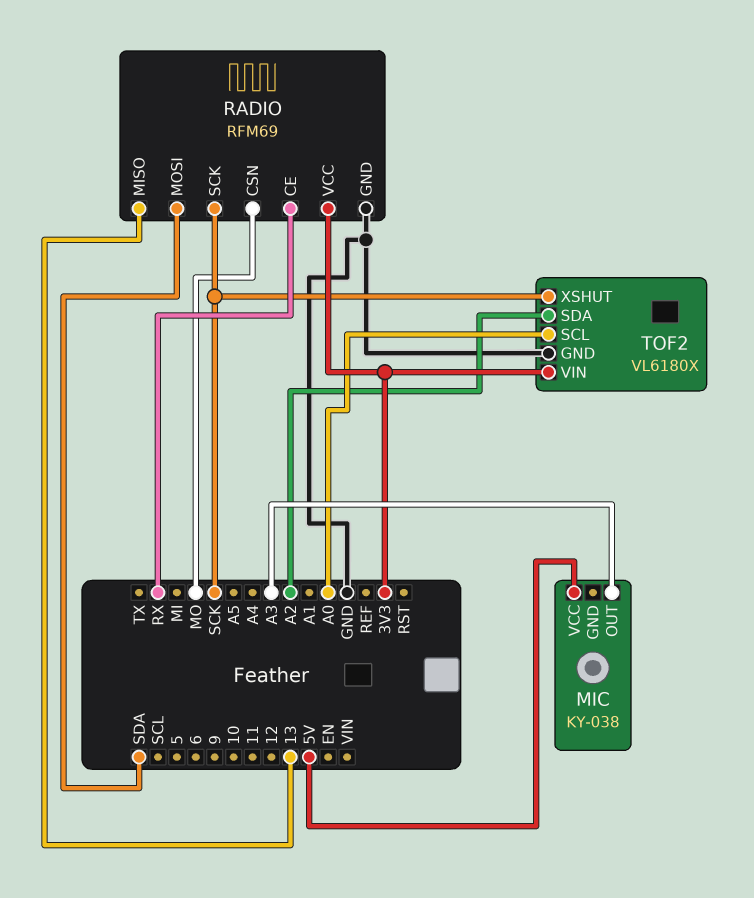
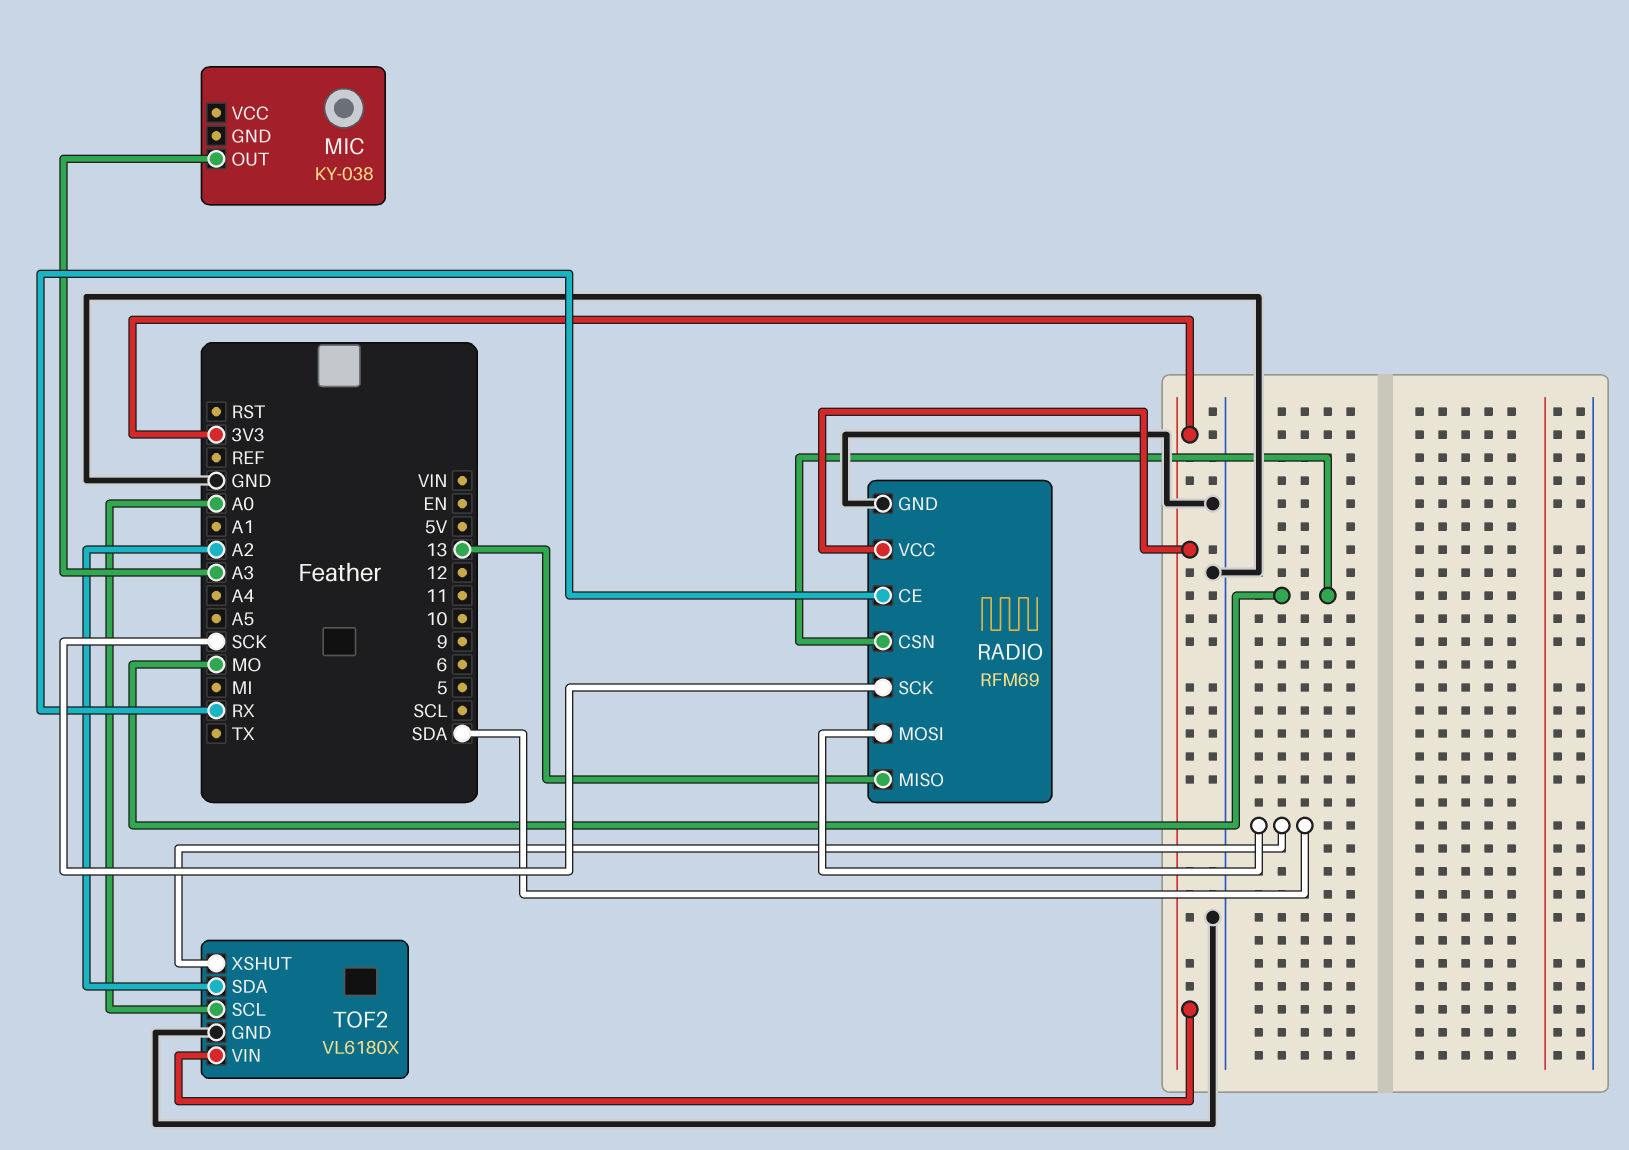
MIC pin VCC: 5V -> none
TOF2 pin XSHUT: SCK -> SDA

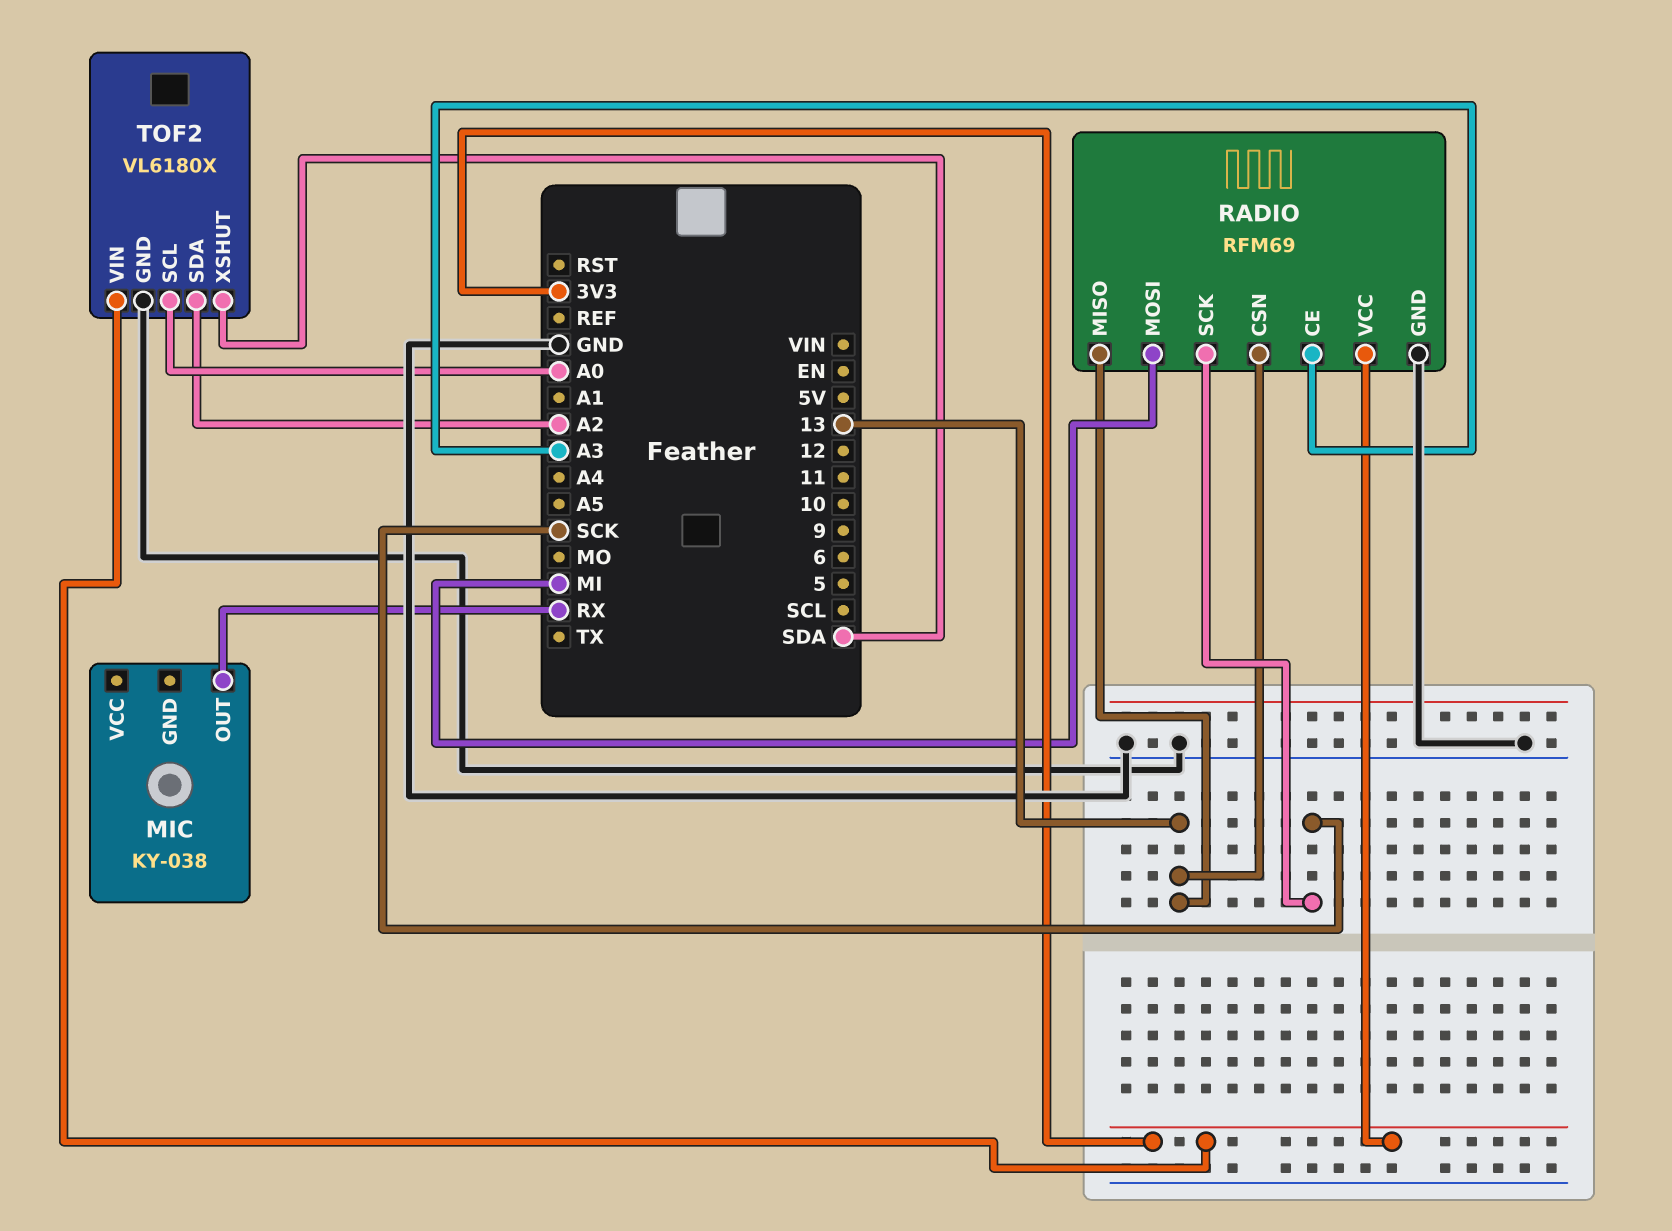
MIC pin OUT: A3 -> RX
RADIO pin CE: RX -> A3
RADIO pin CSN: MO -> 13
RADIO pin MOSI: SDA -> MI

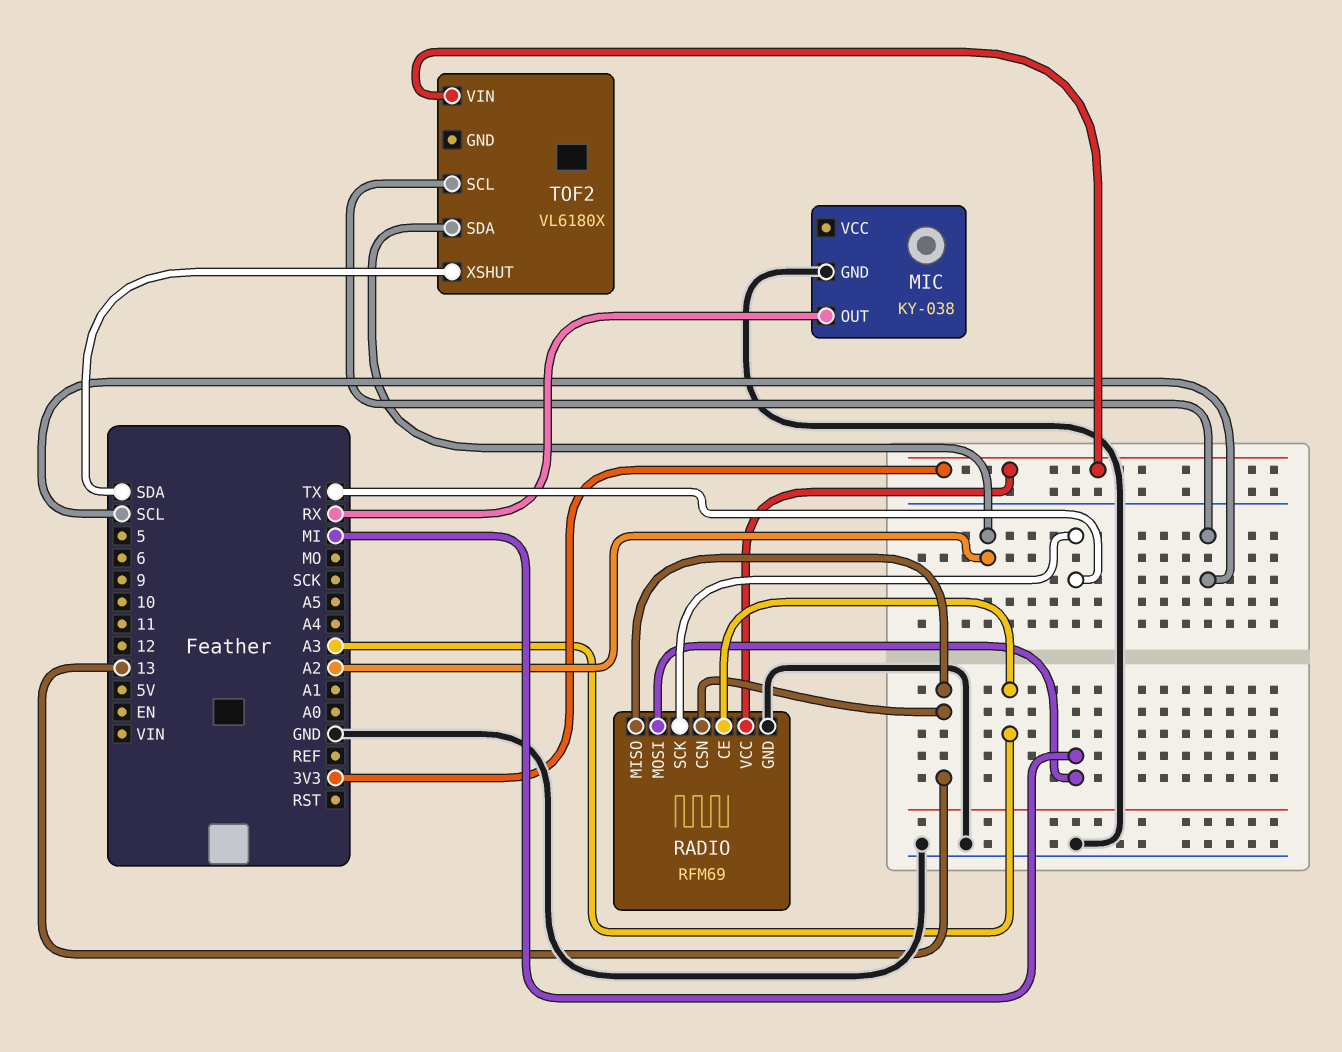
MIC pin GND: none -> GND
RADIO pin SCK: SCK -> TX
TOF2 pin GND: GND -> none
TOF2 pin SCL: A0 -> SCL

